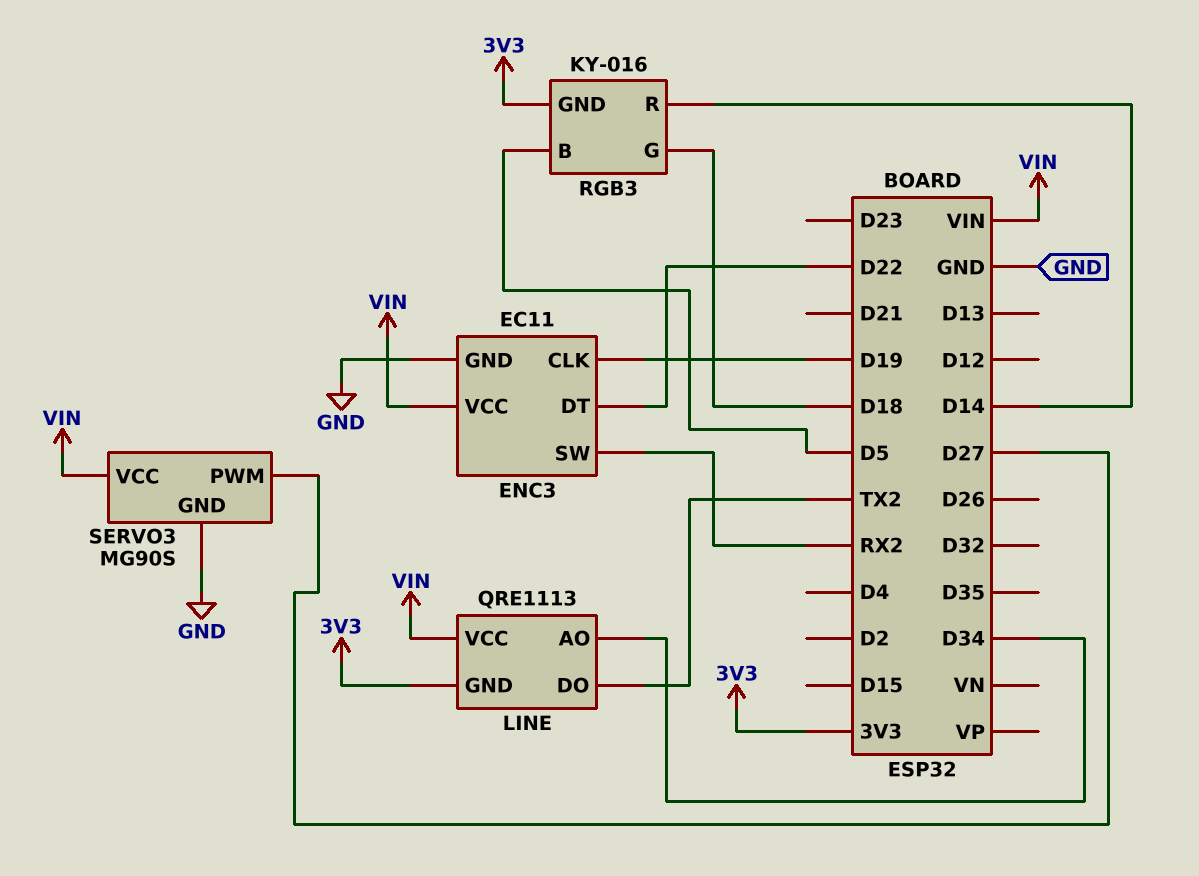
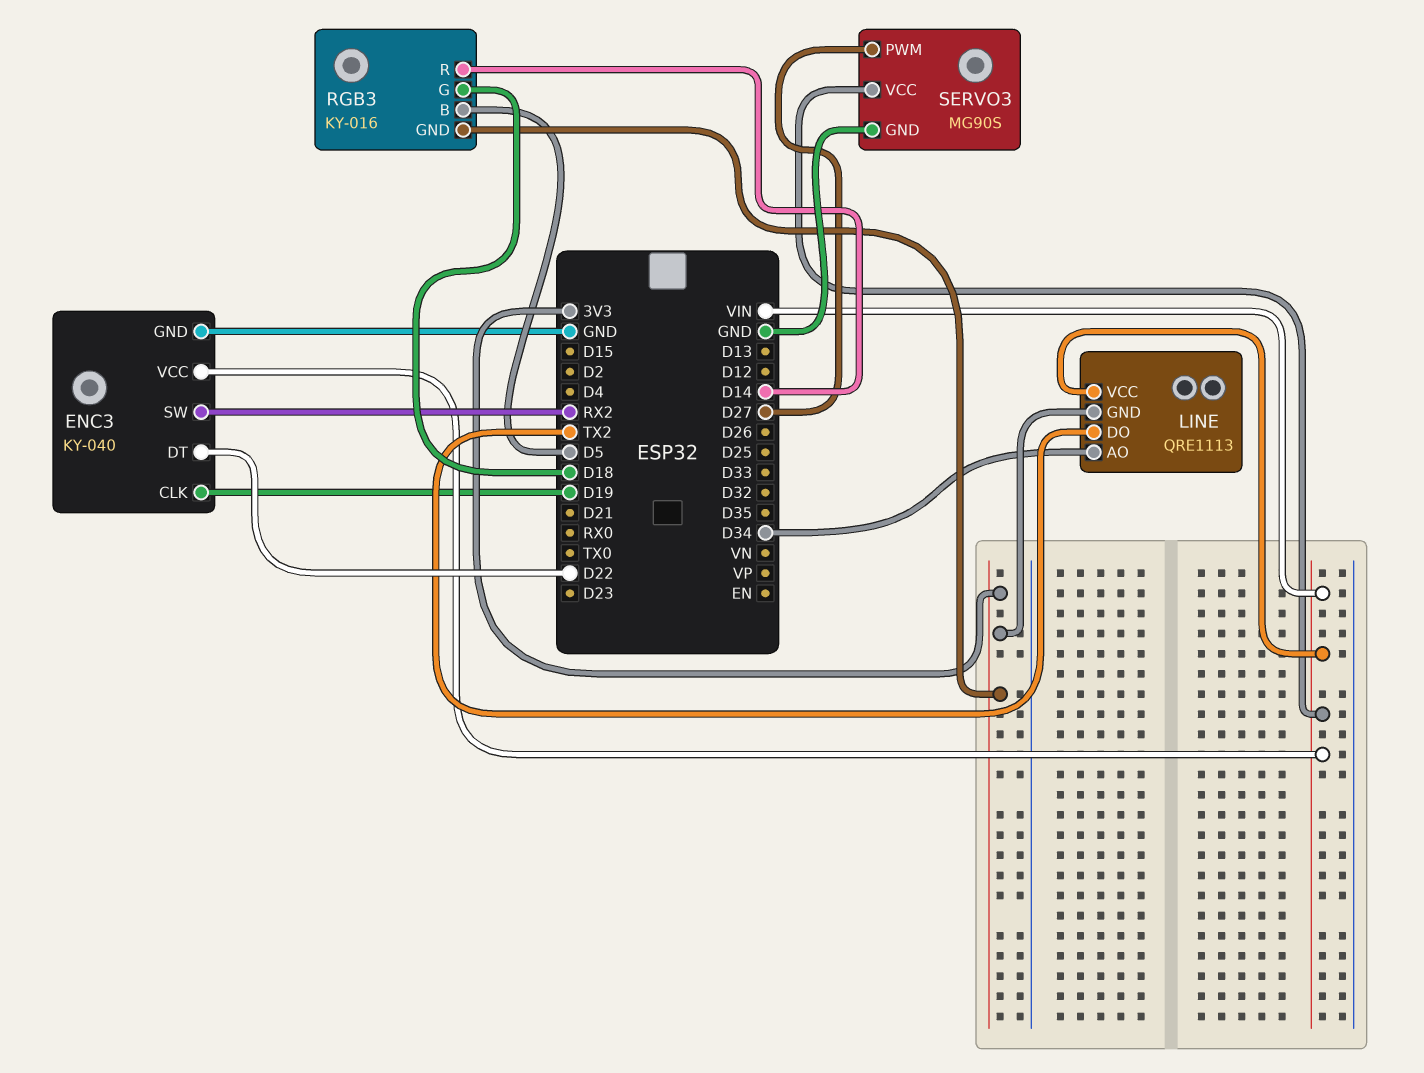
ENC3: EC11 -> KY-040

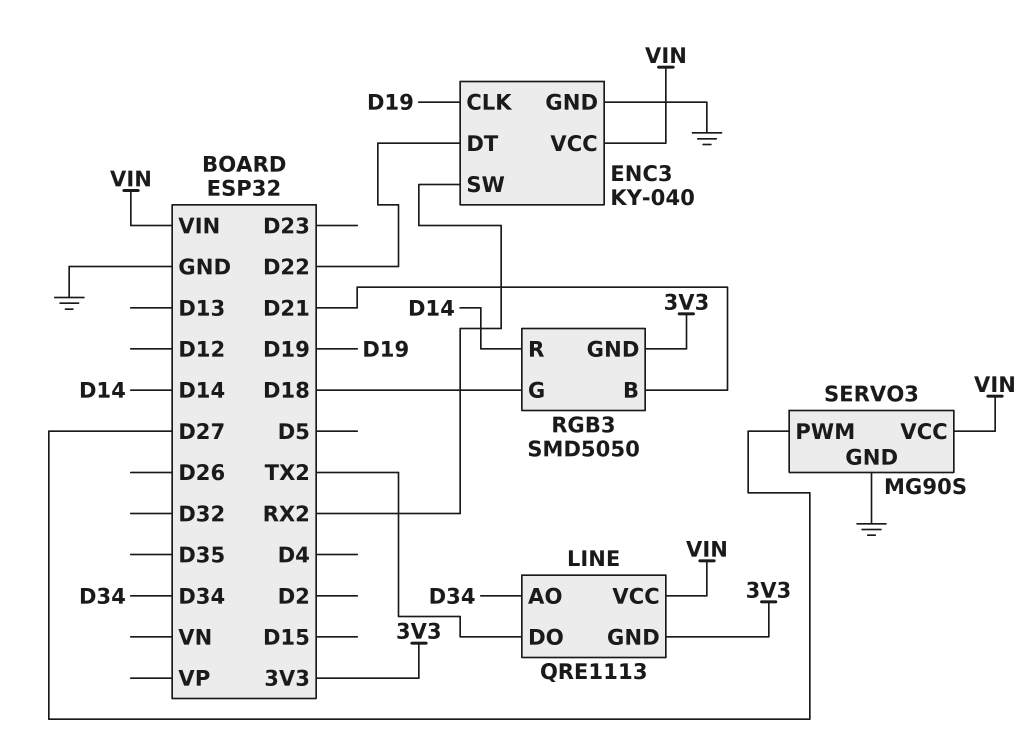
RGB3: KY-016 -> SMD5050
RGB3 pin B: D5 -> D21

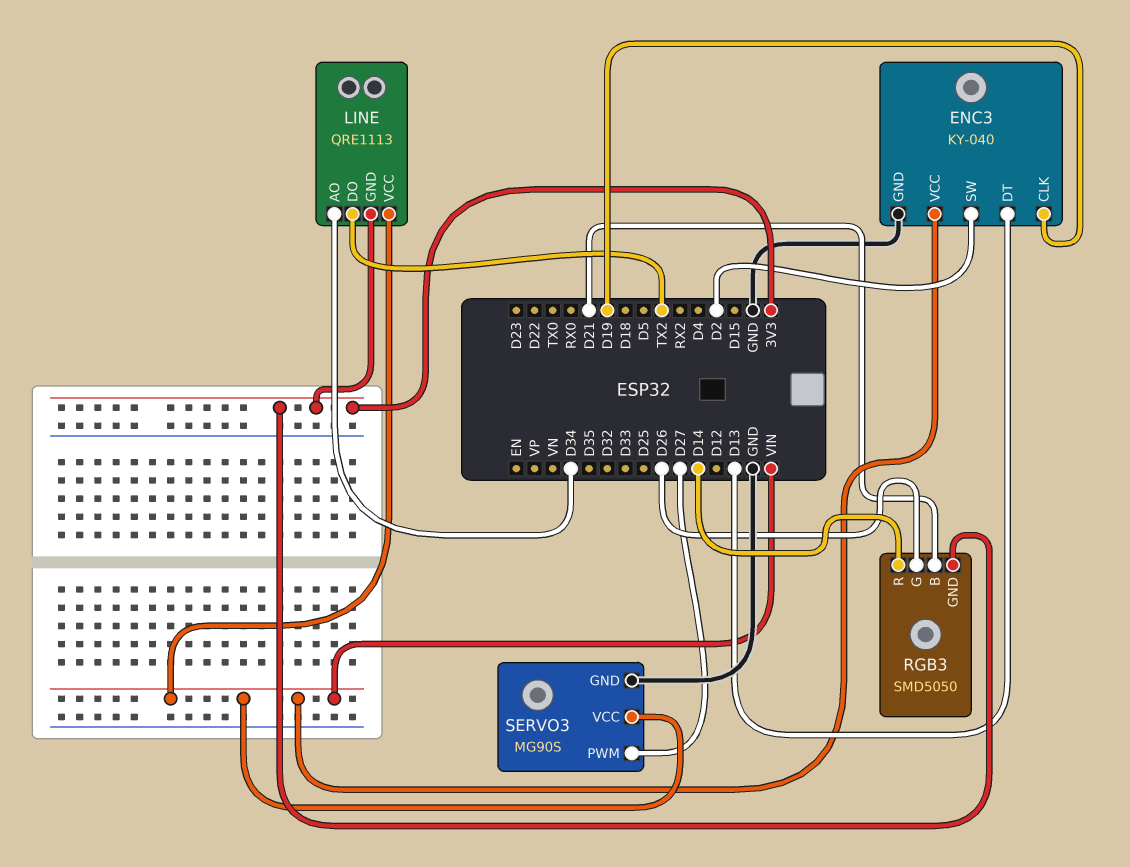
ENC3 pin DT: D22 -> D13
ENC3 pin SW: RX2 -> D2
RGB3 pin G: D18 -> D26

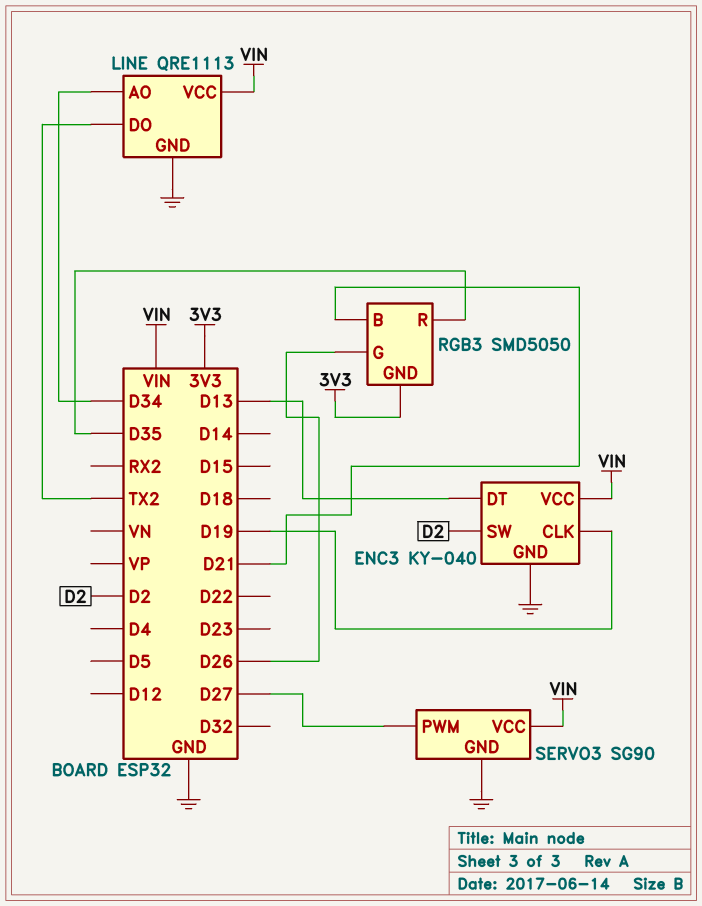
LINE pin GND: 3V3 -> GND
RGB3 pin R: D14 -> D35
SERVO3: MG90S -> SG90

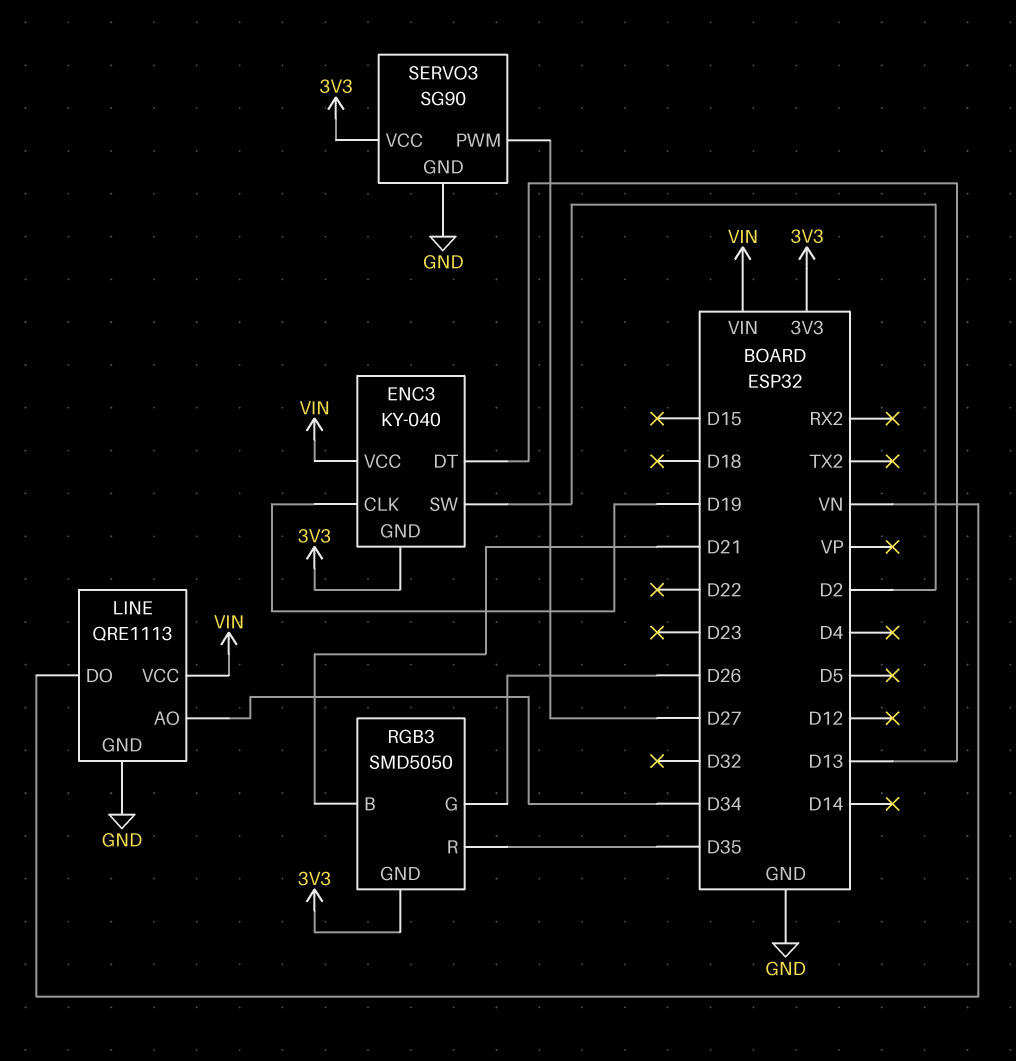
ENC3 pin GND: GND -> 3V3
LINE pin DO: TX2 -> VN
SERVO3 pin VCC: VIN -> 3V3

